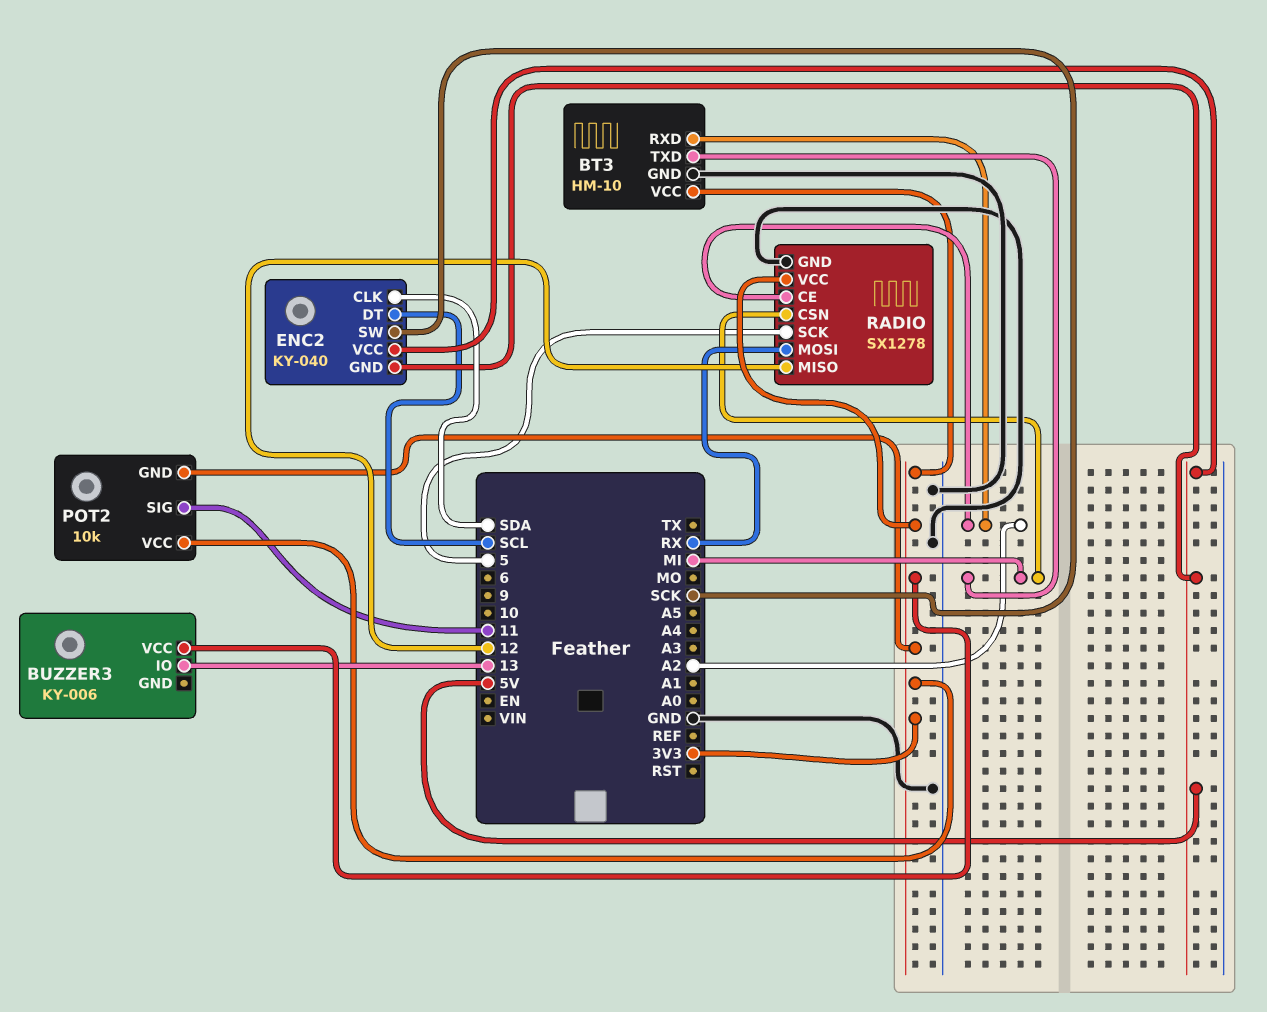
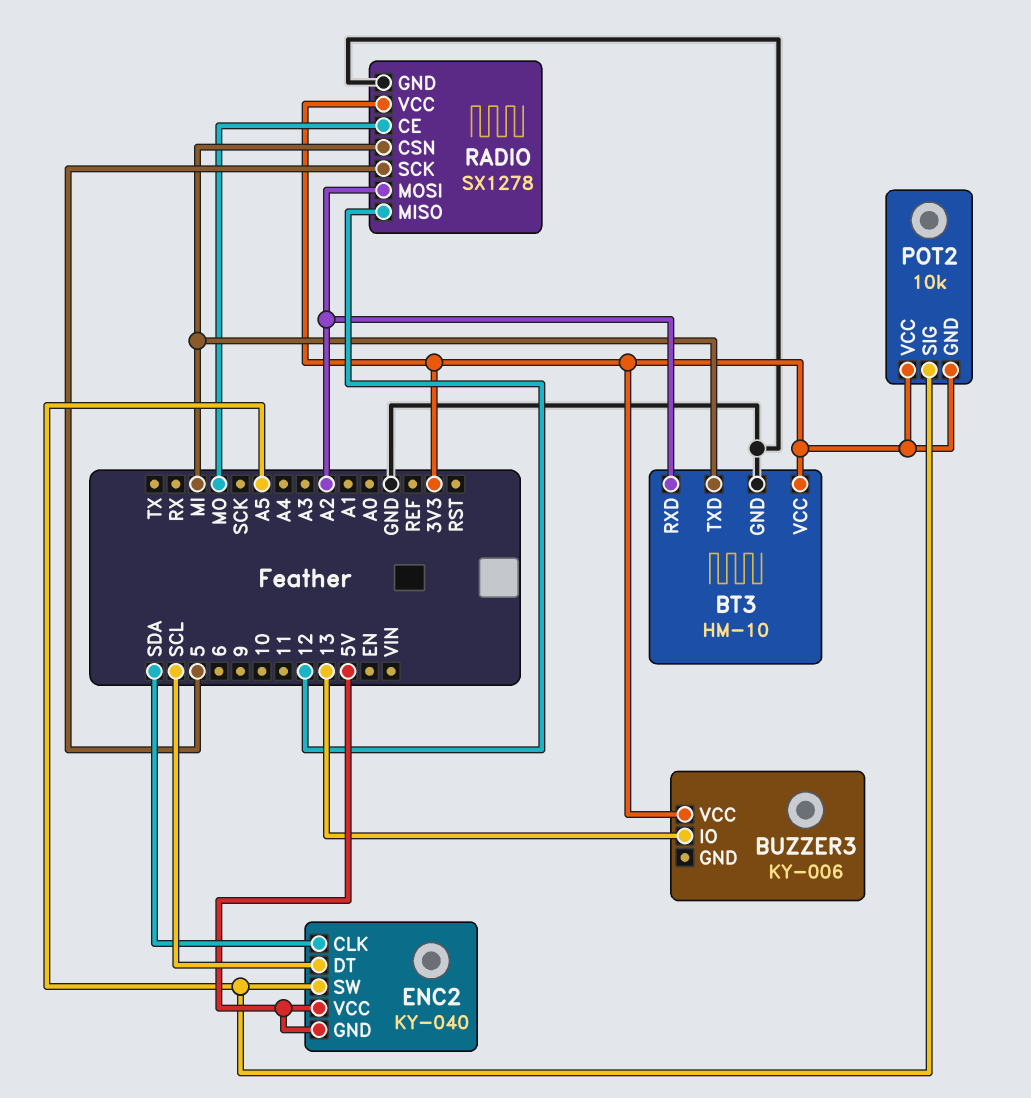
ENC2 pin SW: SCK -> A5
POT2 pin SIG: 11 -> A5
RADIO pin CE: A2 -> MO
RADIO pin MOSI: RX -> A2

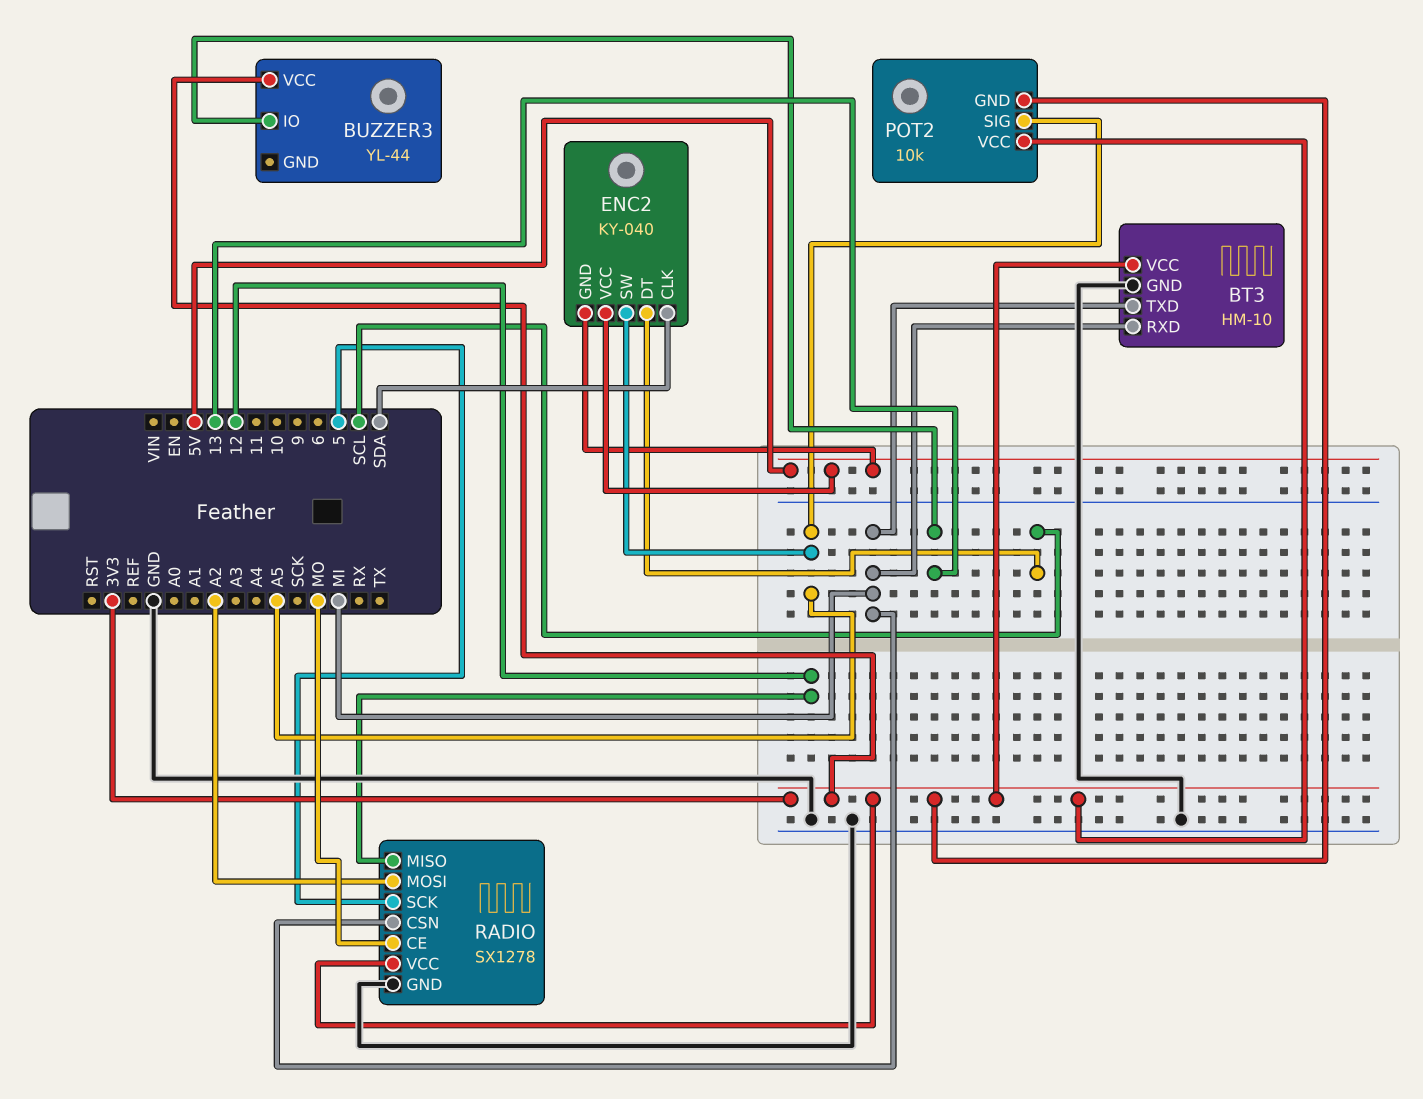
BT3 pin RXD: A2 -> MI
BUZZER3: KY-006 -> YL-44

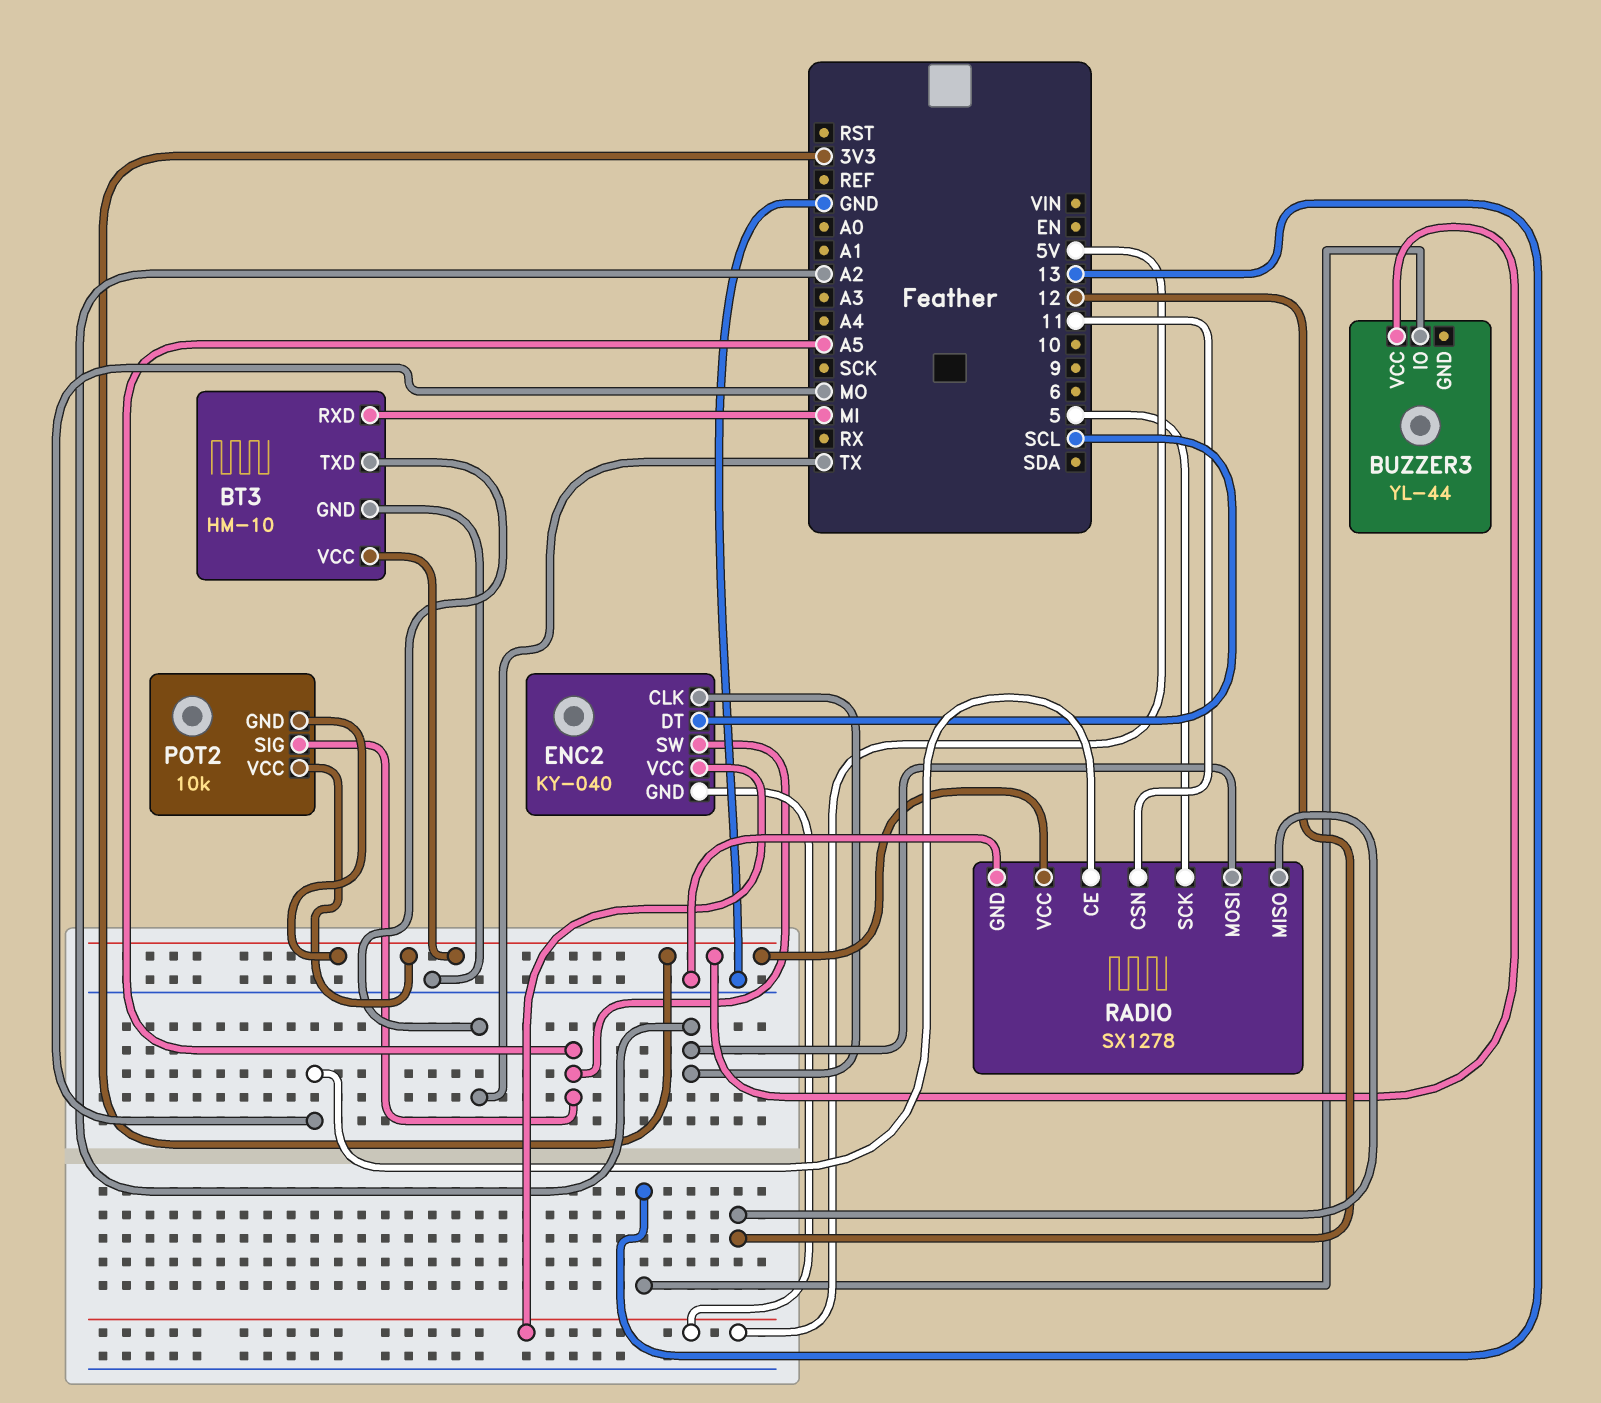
BT3 pin TXD: MI -> TX
ENC2 pin CLK: SDA -> A2
RADIO pin CSN: MI -> 11

